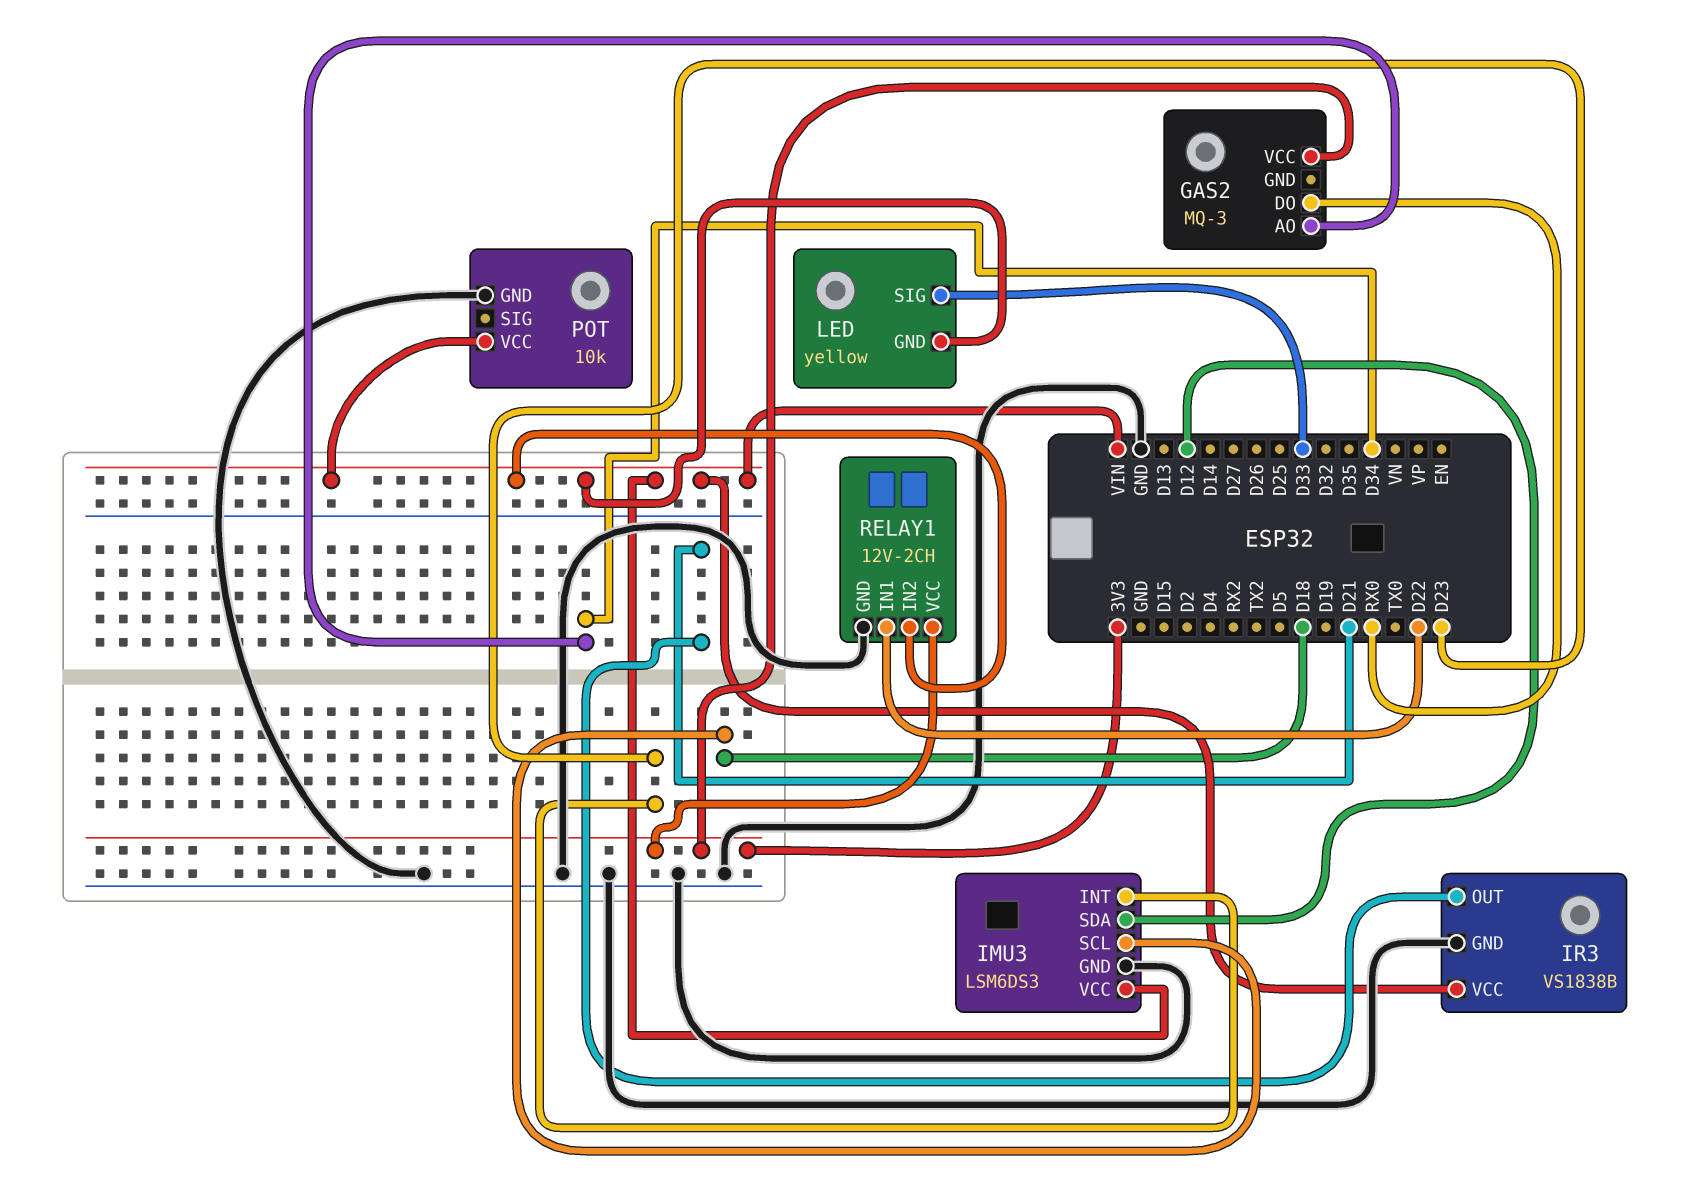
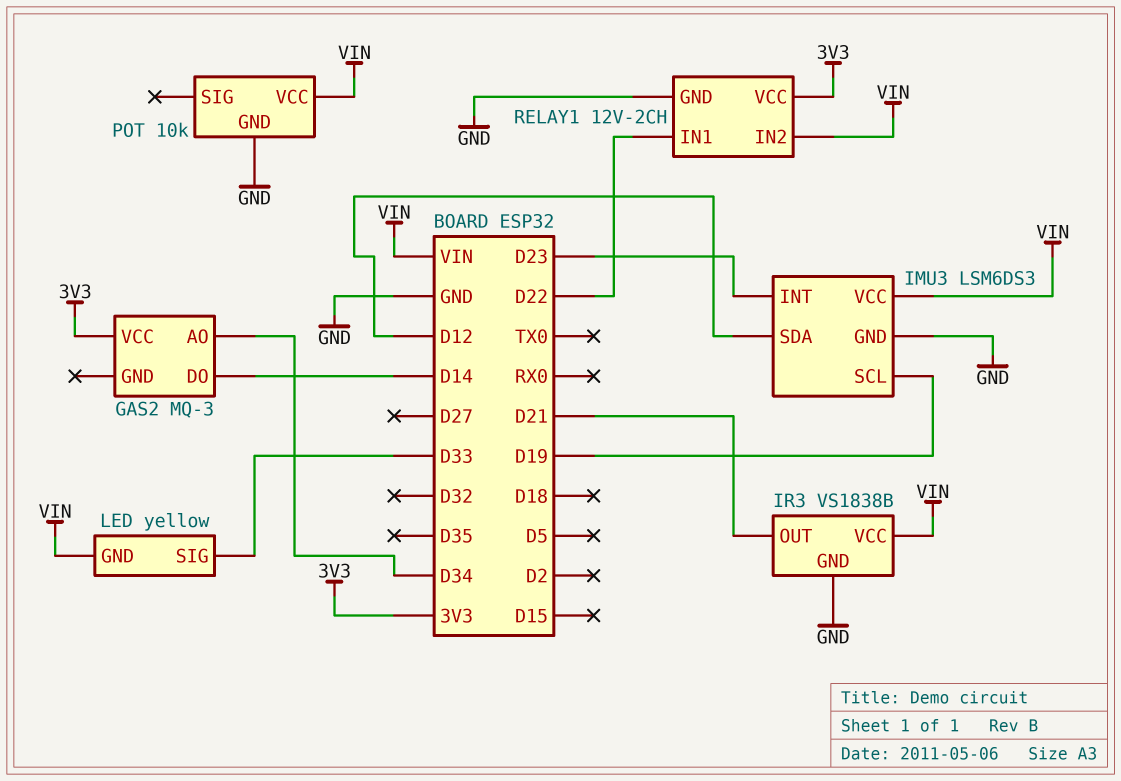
GAS2 pin DO: RX0 -> D14
IMU3 pin SCL: D18 -> D19

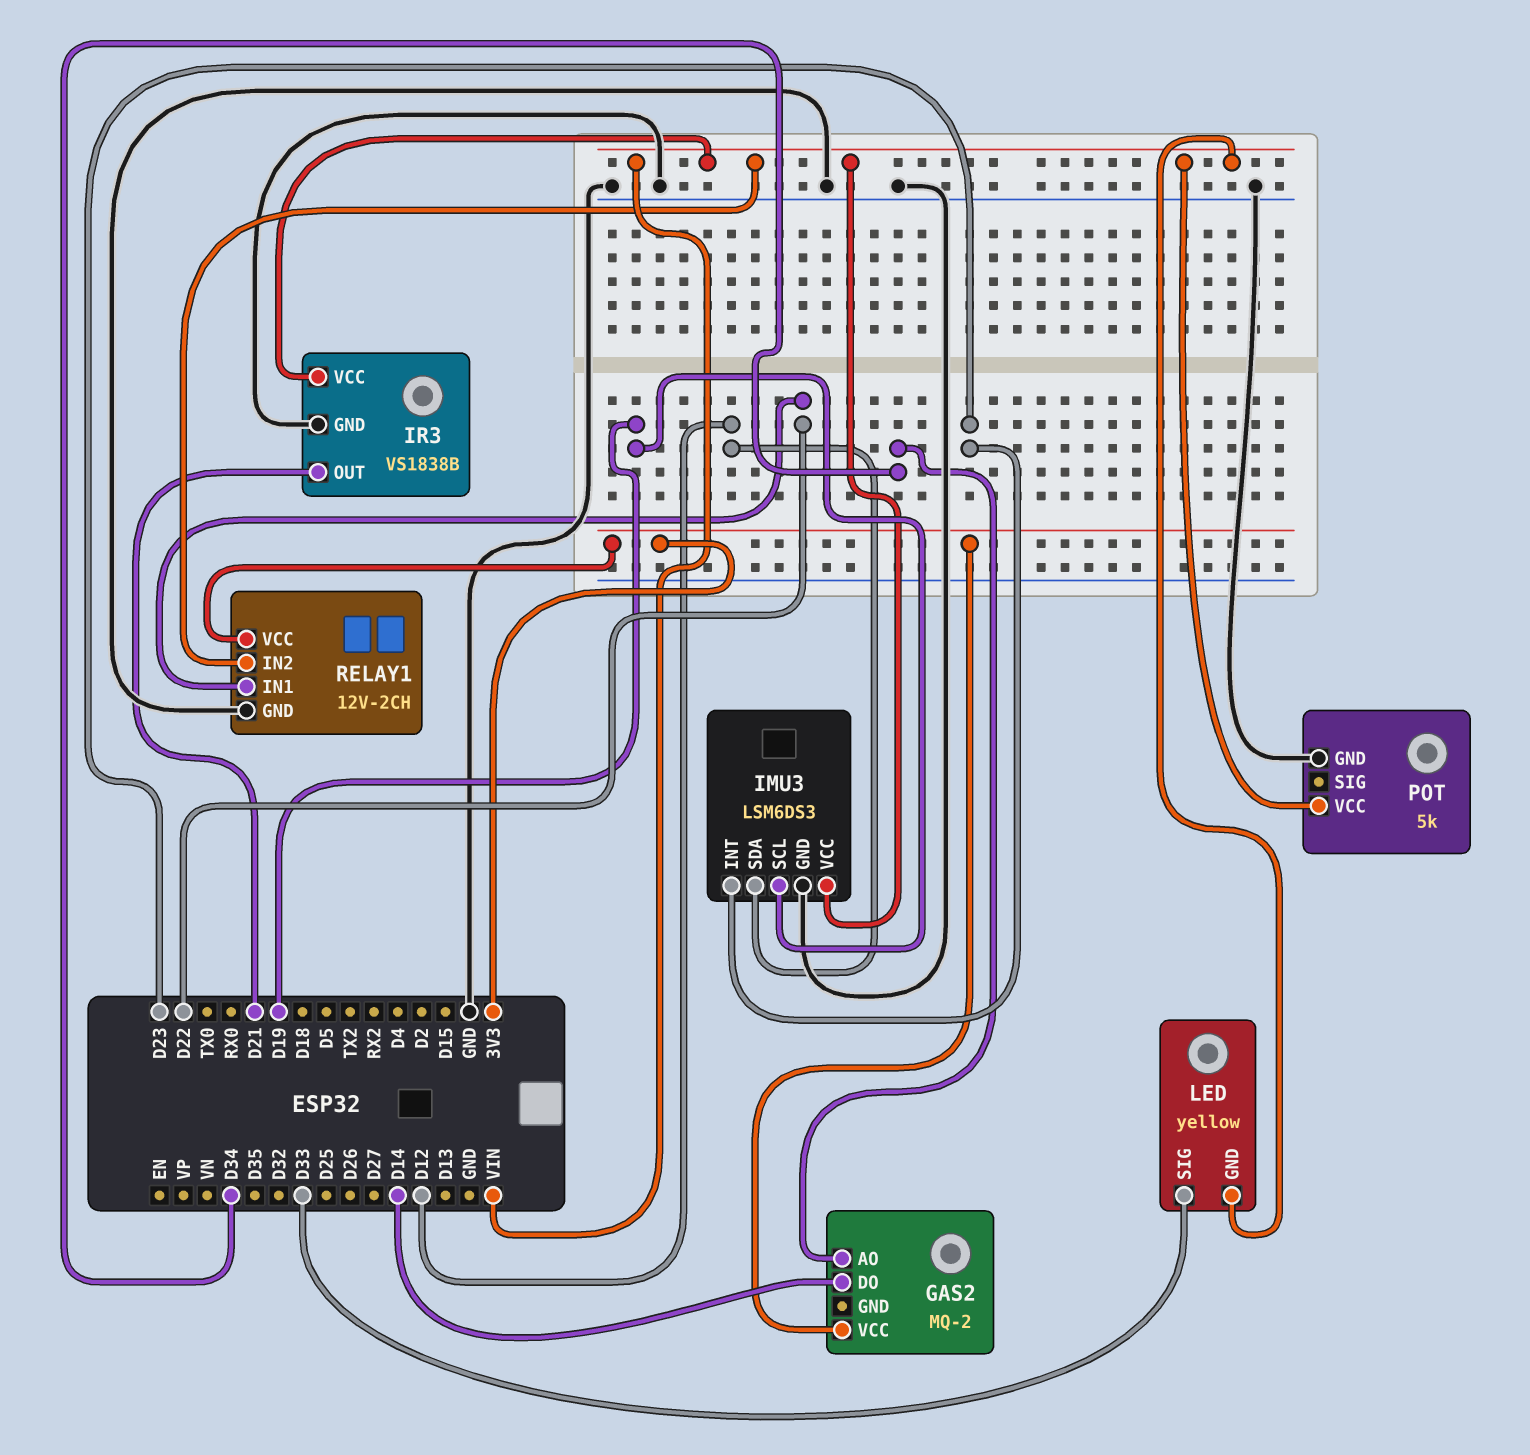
GAS2: MQ-3 -> MQ-2
POT: 10k -> 5k

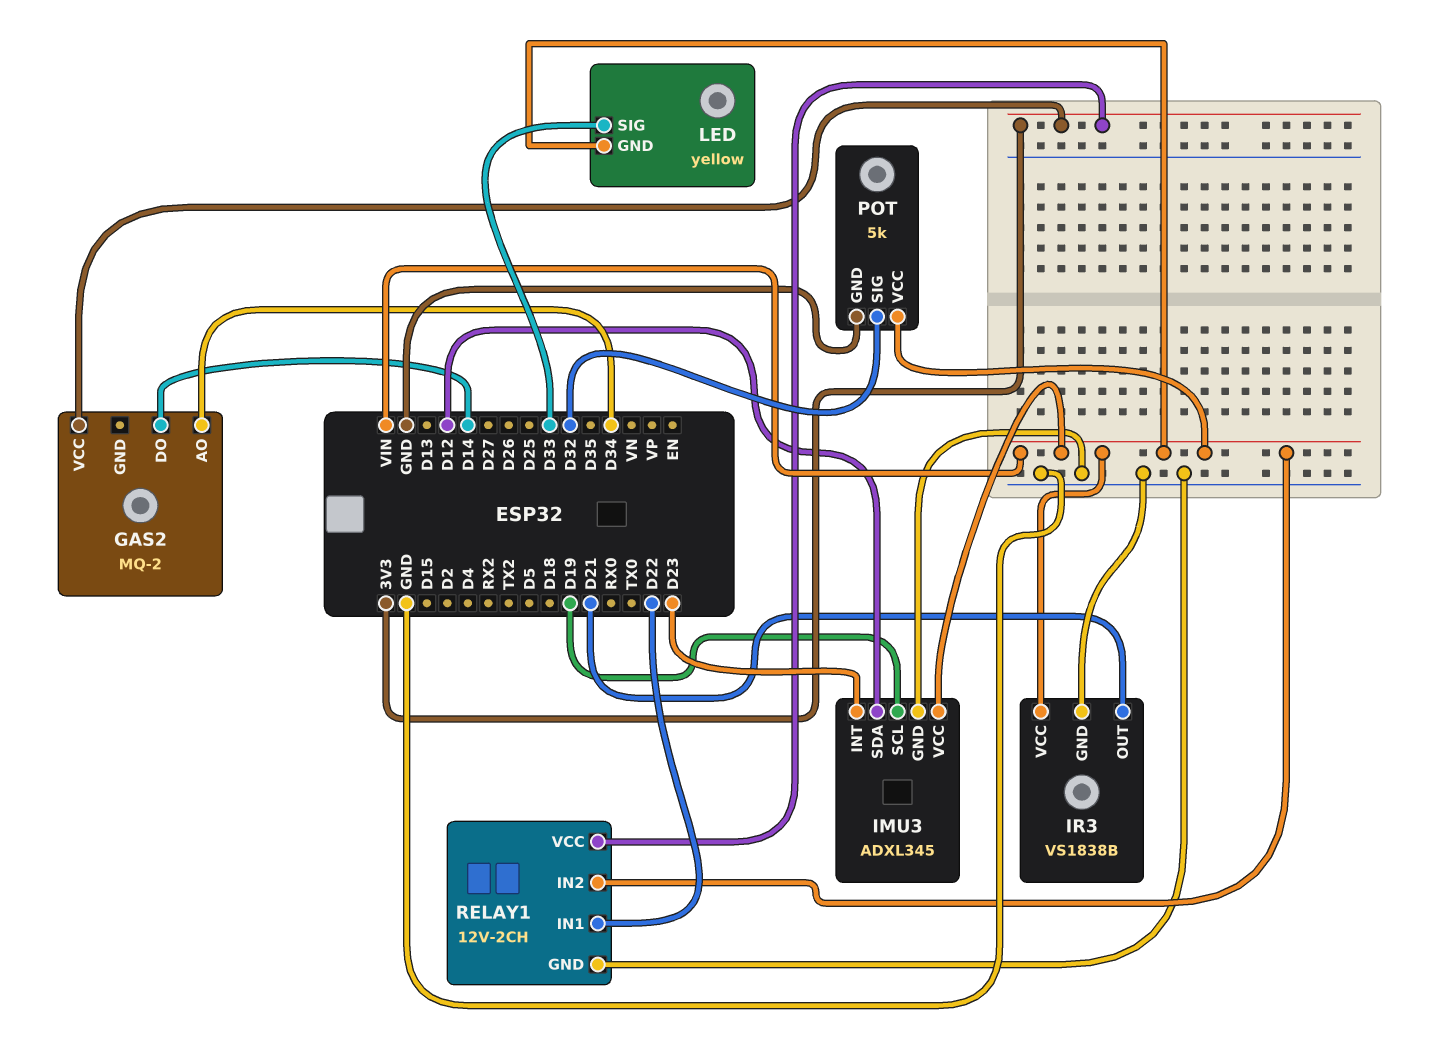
IMU3: LSM6DS3 -> ADXL345
POT pin SIG: none -> D32

